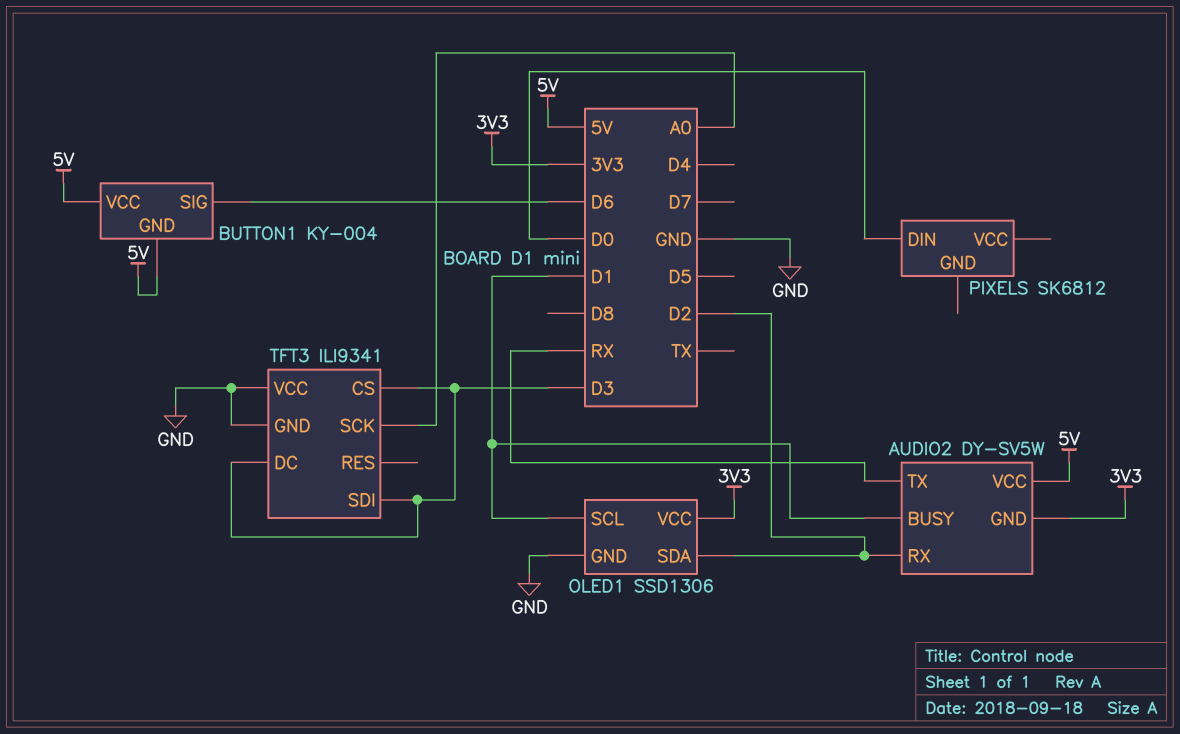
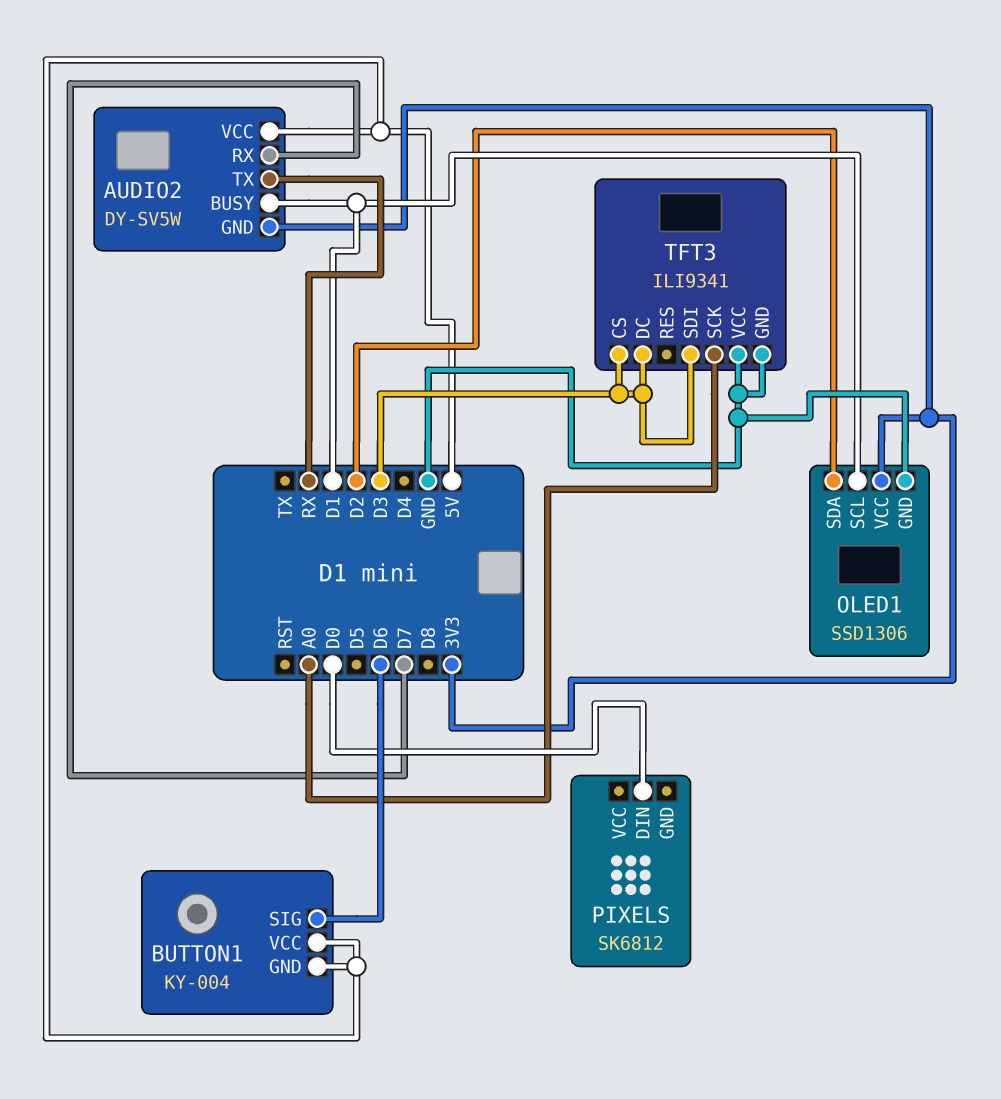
AUDIO2 pin RX: D2 -> D7

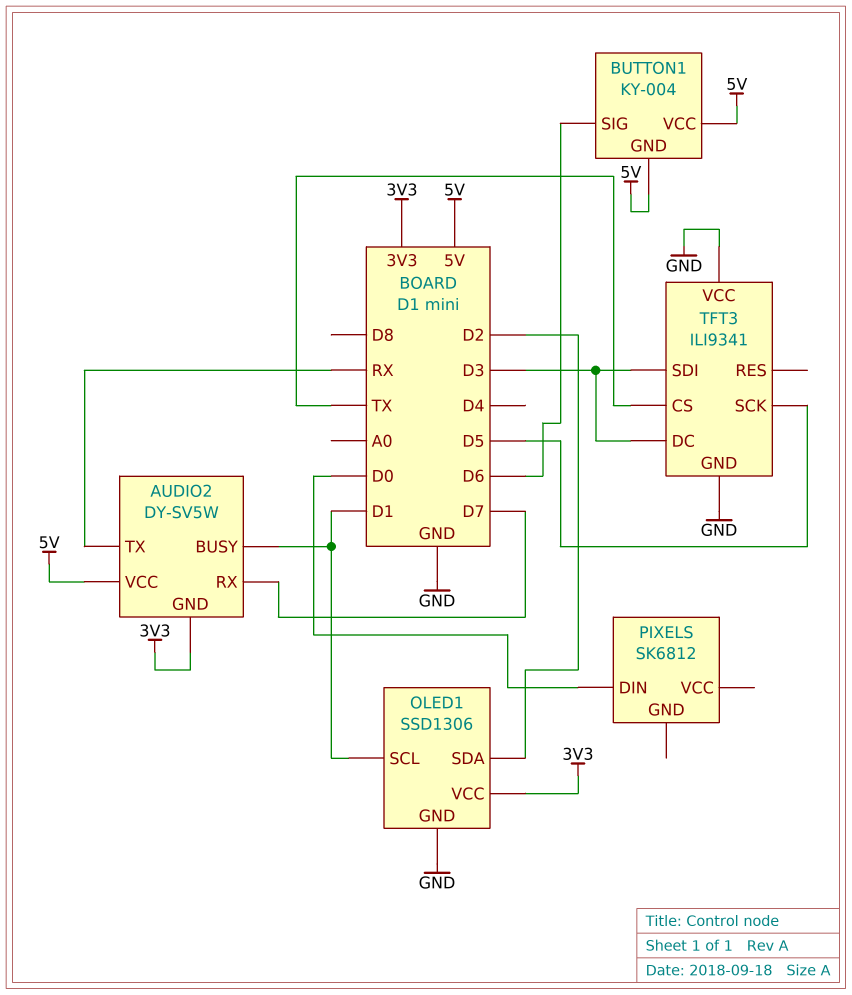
TFT3 pin CS: D3 -> TX
TFT3 pin SCK: A0 -> D5

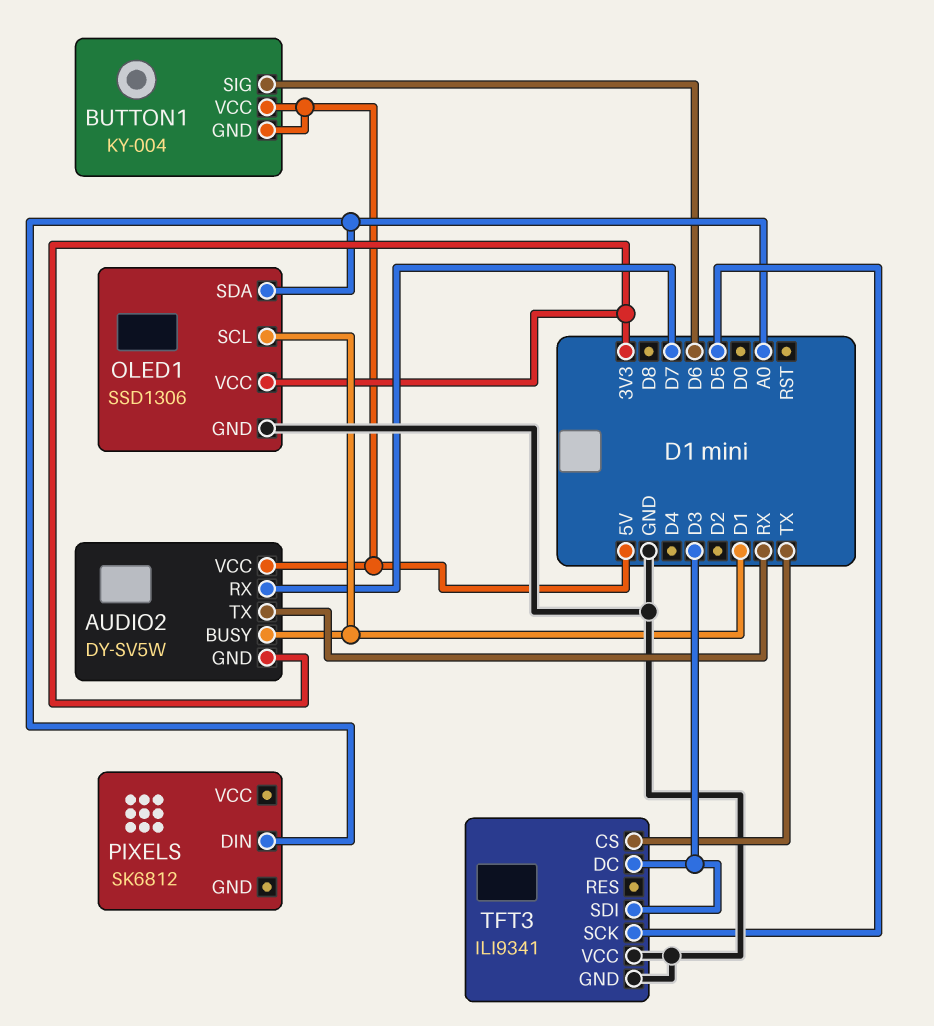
OLED1 pin SDA: D2 -> A0
PIXELS pin DIN: D0 -> A0

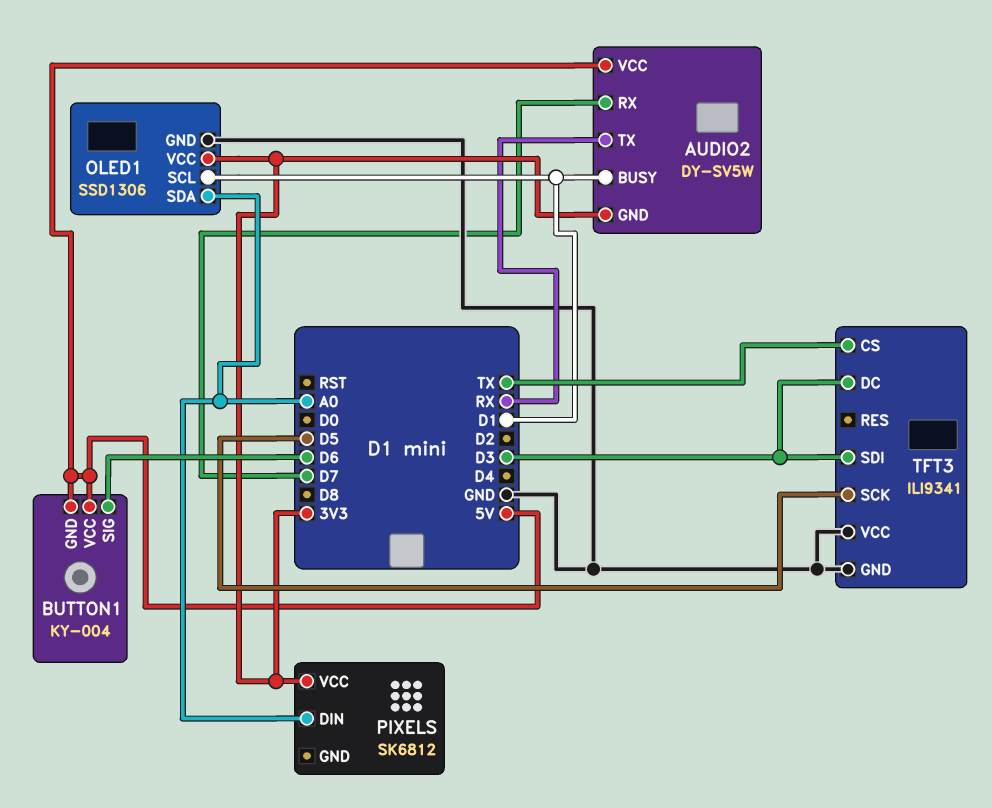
PIXELS pin VCC: none -> 3V3

